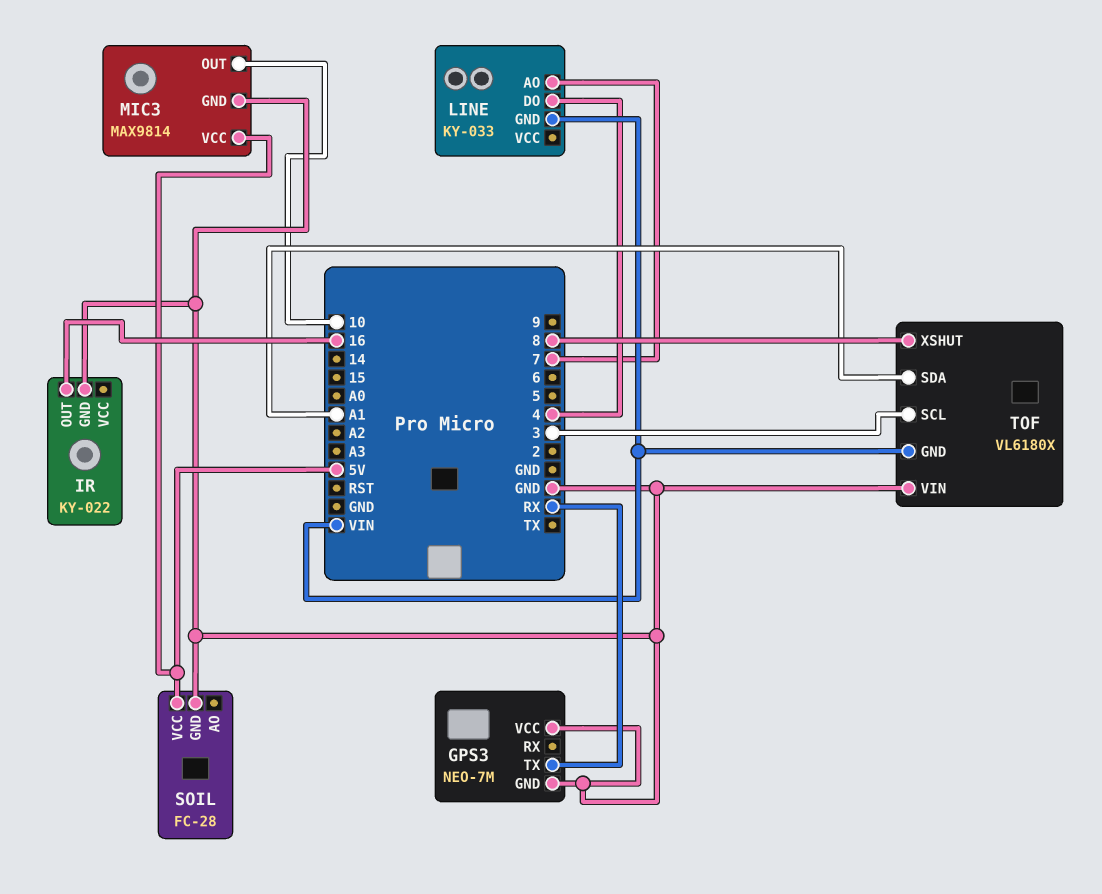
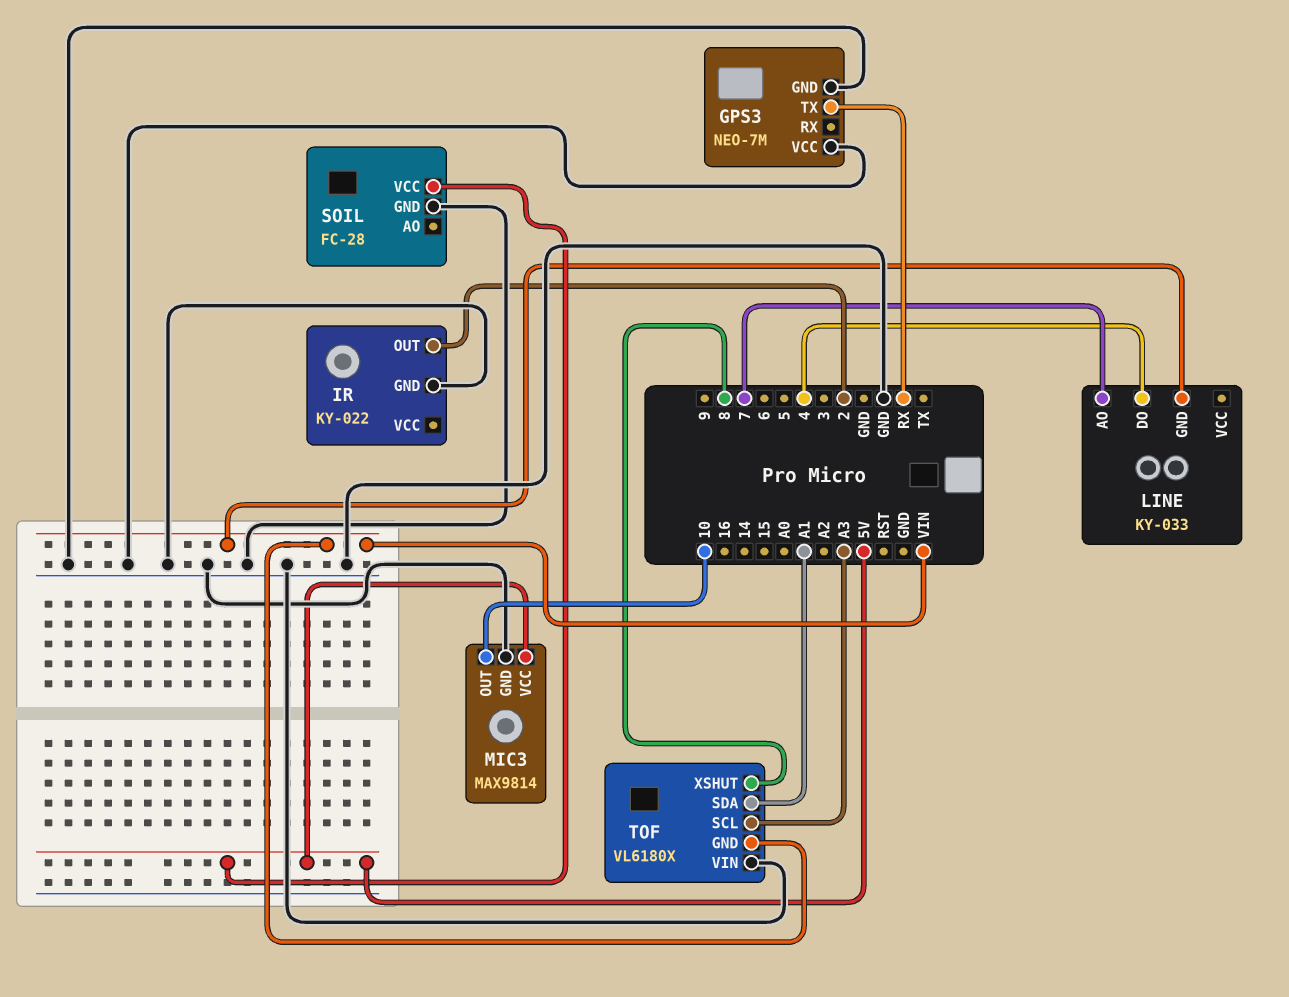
IR pin OUT: 16 -> 2
TOF pin SCL: 3 -> A3

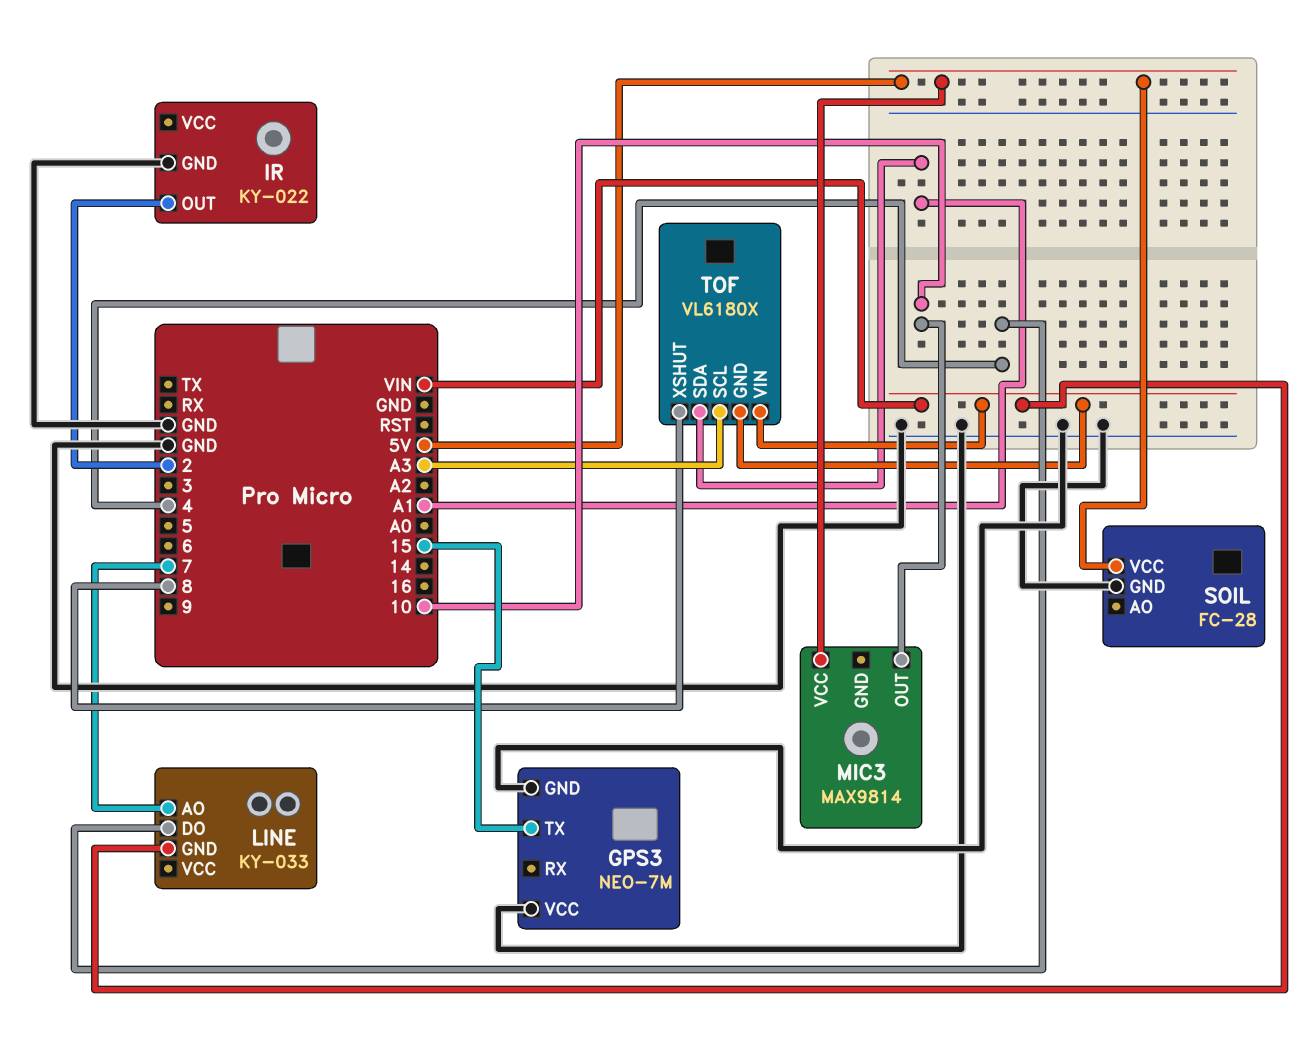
GPS3 pin TX: RX -> 15
MIC3 pin GND: GND -> none
TOF pin VIN: GND -> VIN

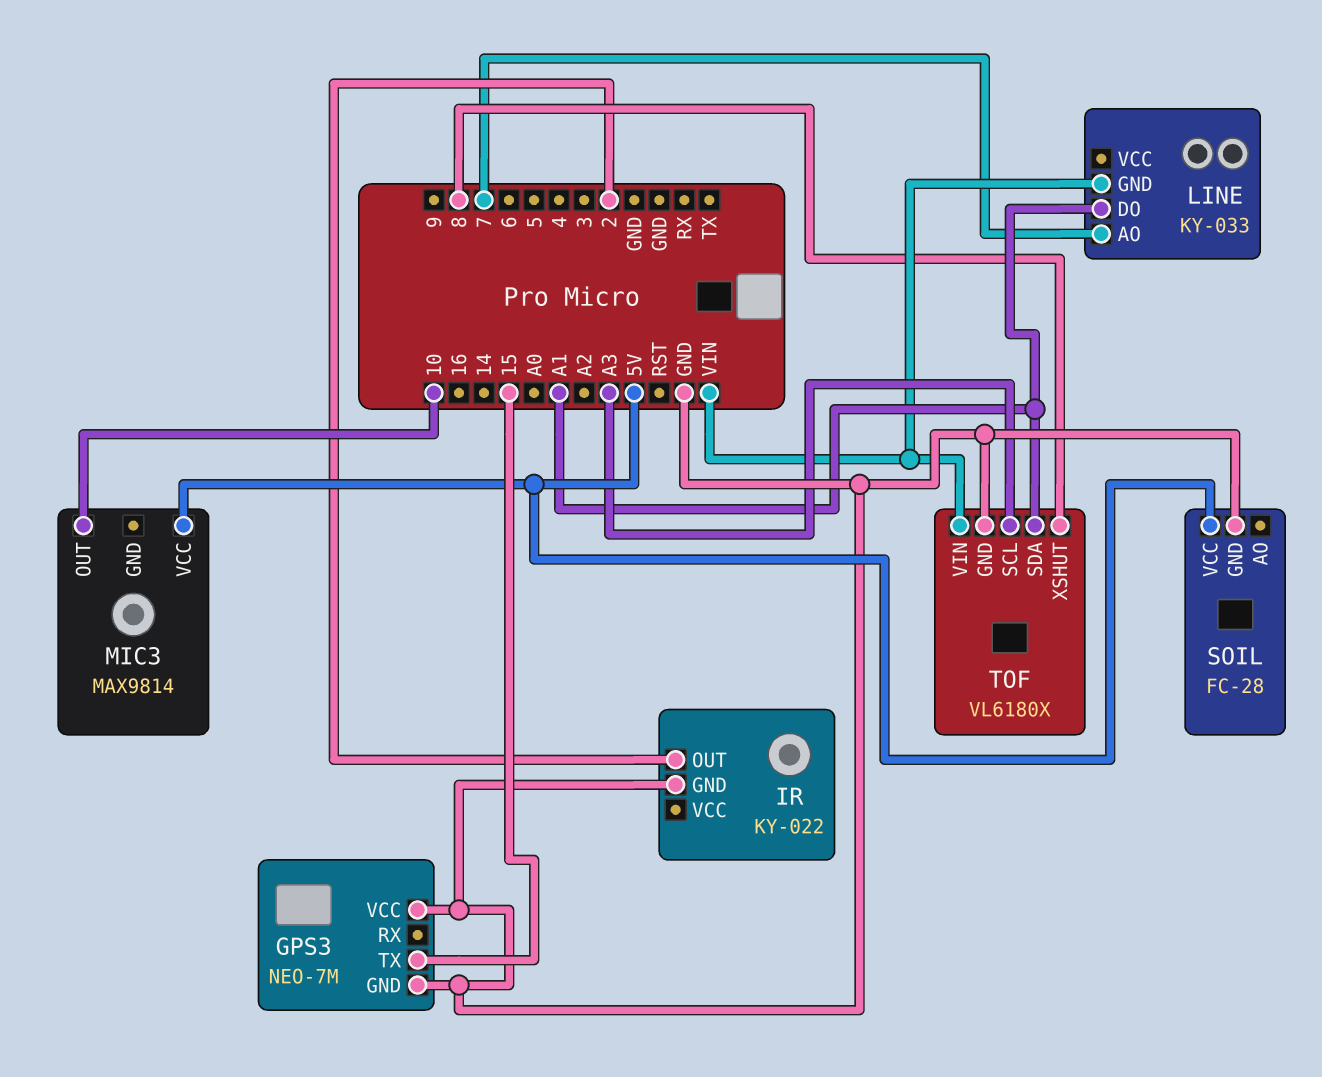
LINE pin DO: 4 -> A1
TOF pin GND: VIN -> GND

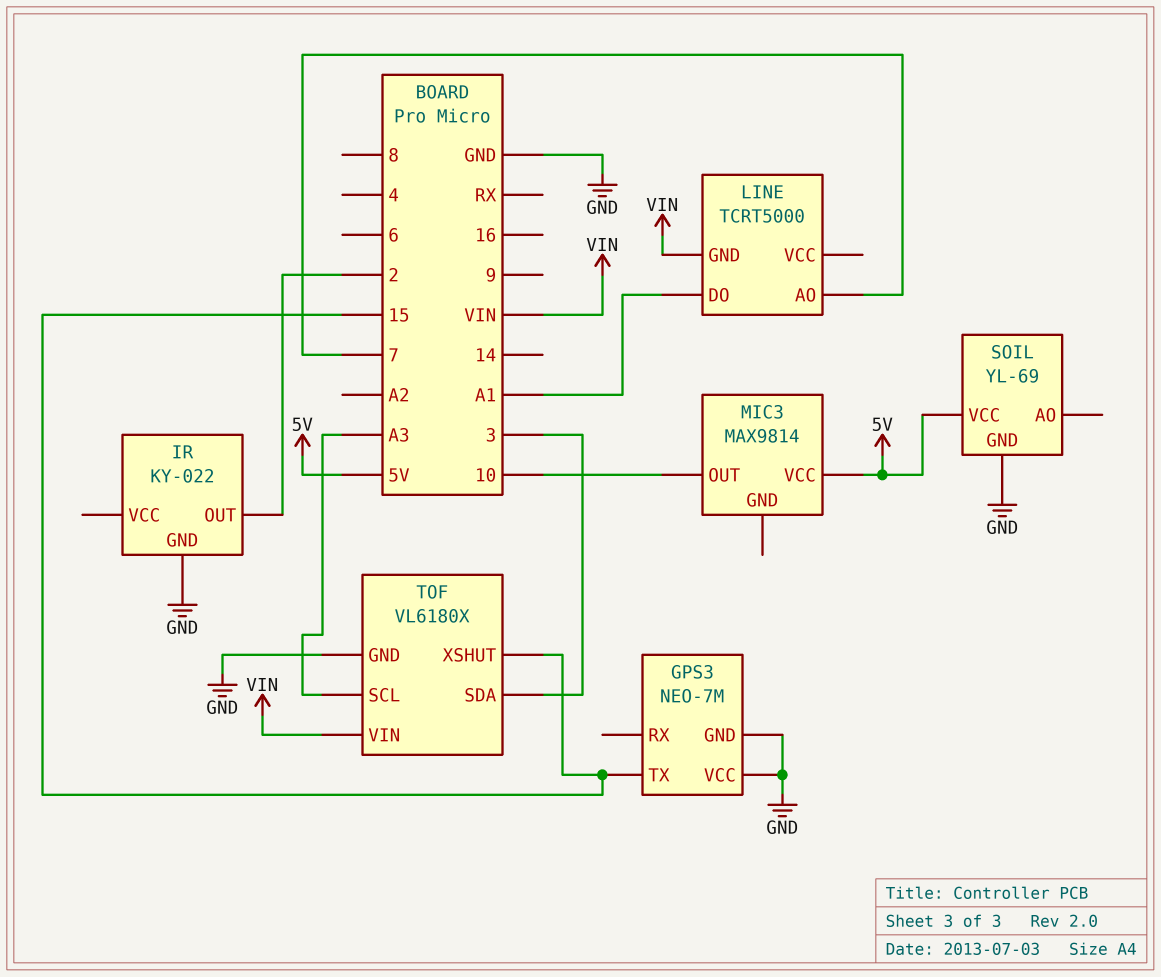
LINE: KY-033 -> TCRT5000
SOIL: FC-28 -> YL-69
TOF pin SDA: A1 -> 3
TOF pin XSHUT: 8 -> 15

